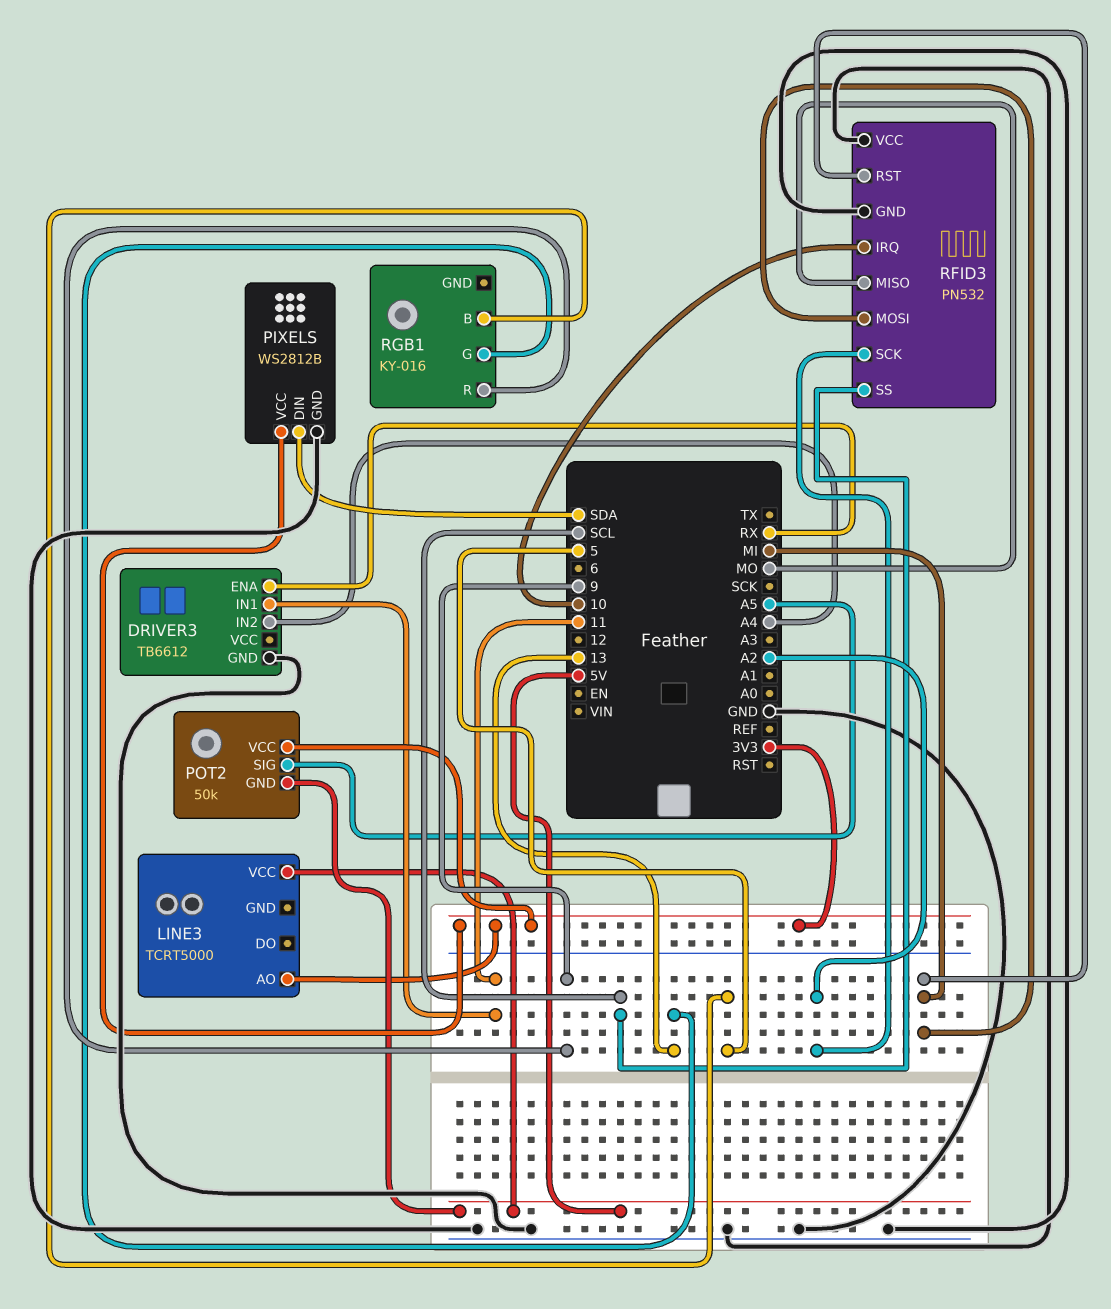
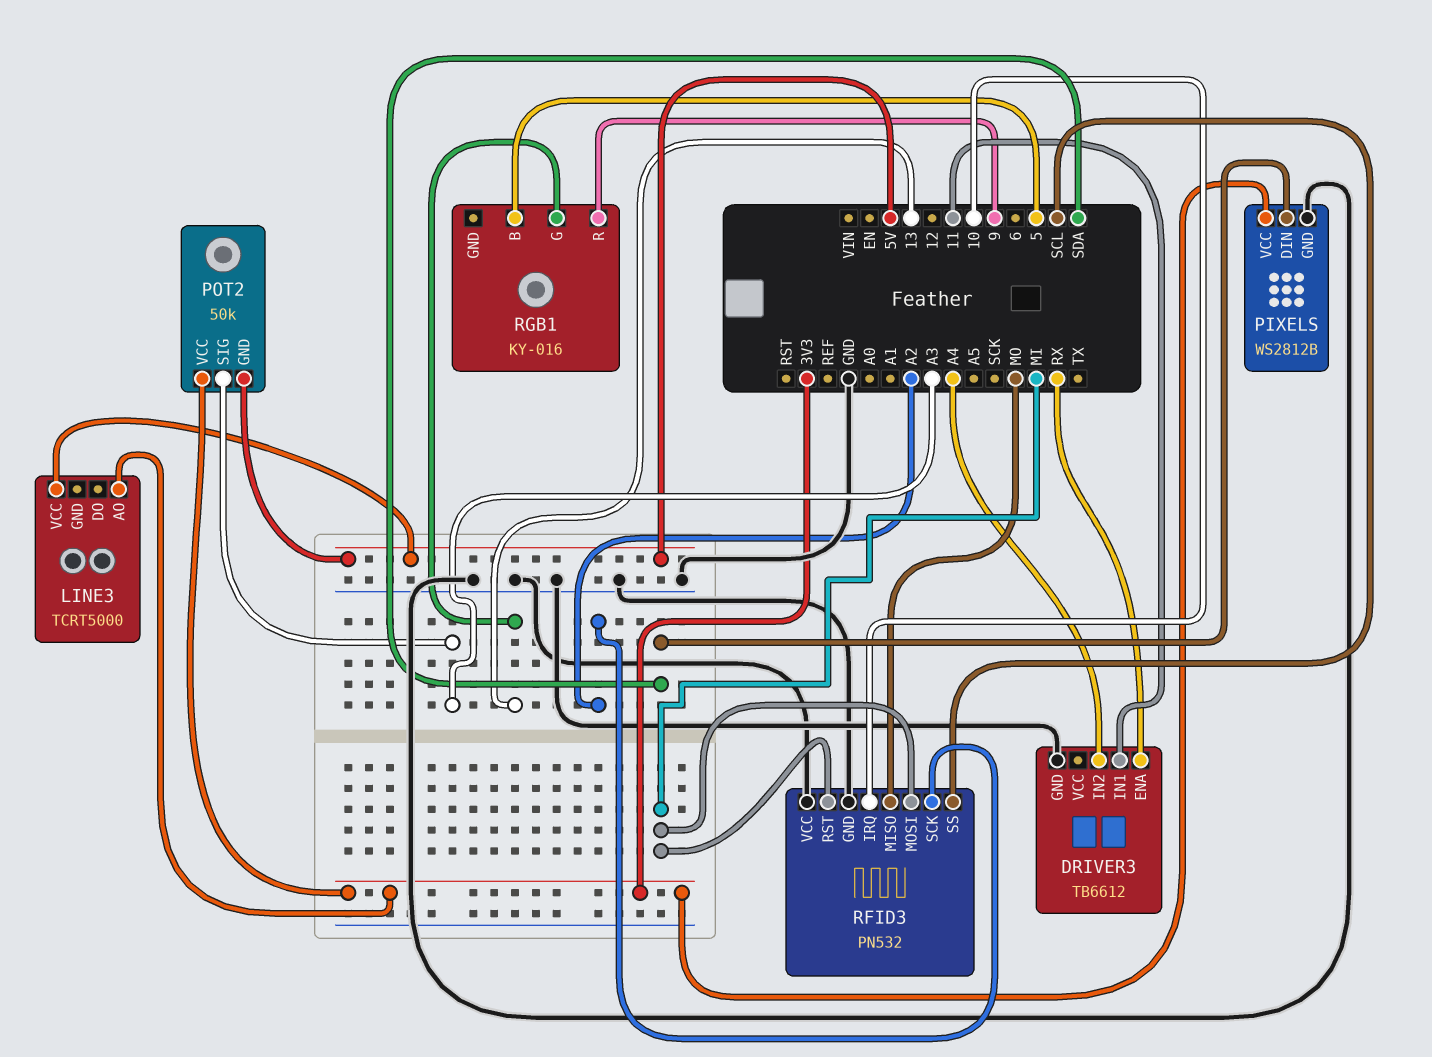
POT2 pin SIG: A5 -> A3

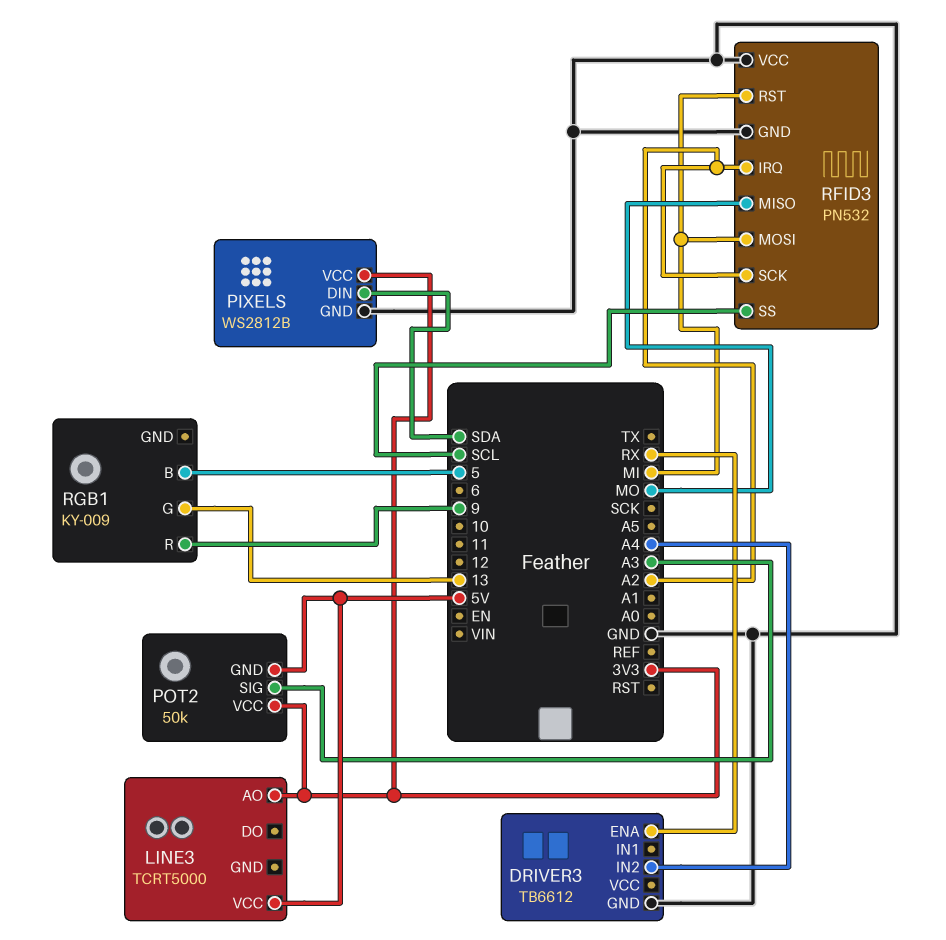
DRIVER3 pin IN1: 11 -> none
RFID3 pin IRQ: 10 -> A2
RGB1: KY-016 -> KY-009

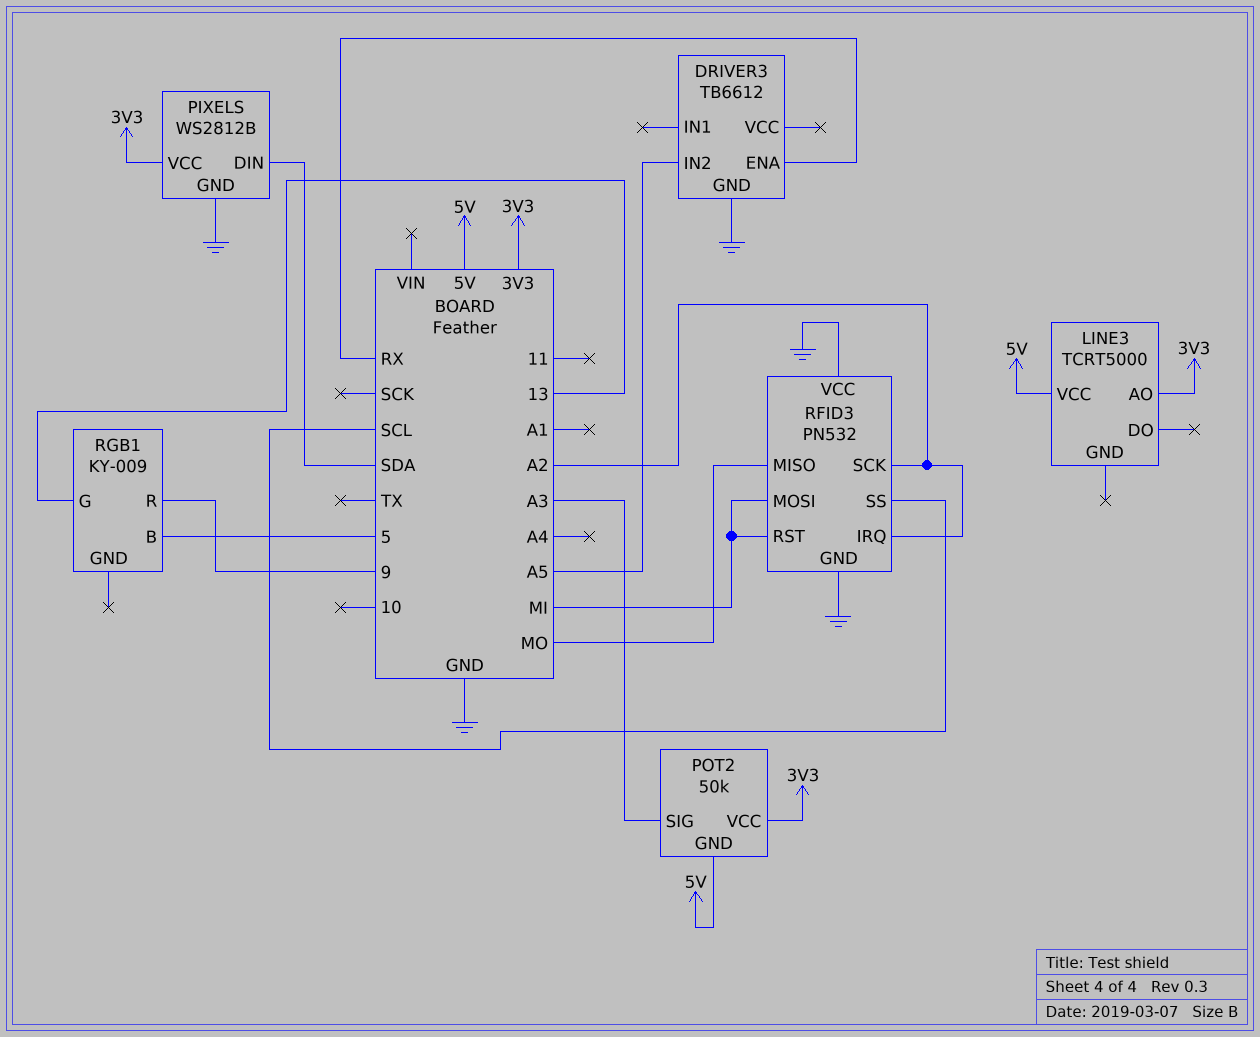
DRIVER3 pin IN2: A4 -> A5

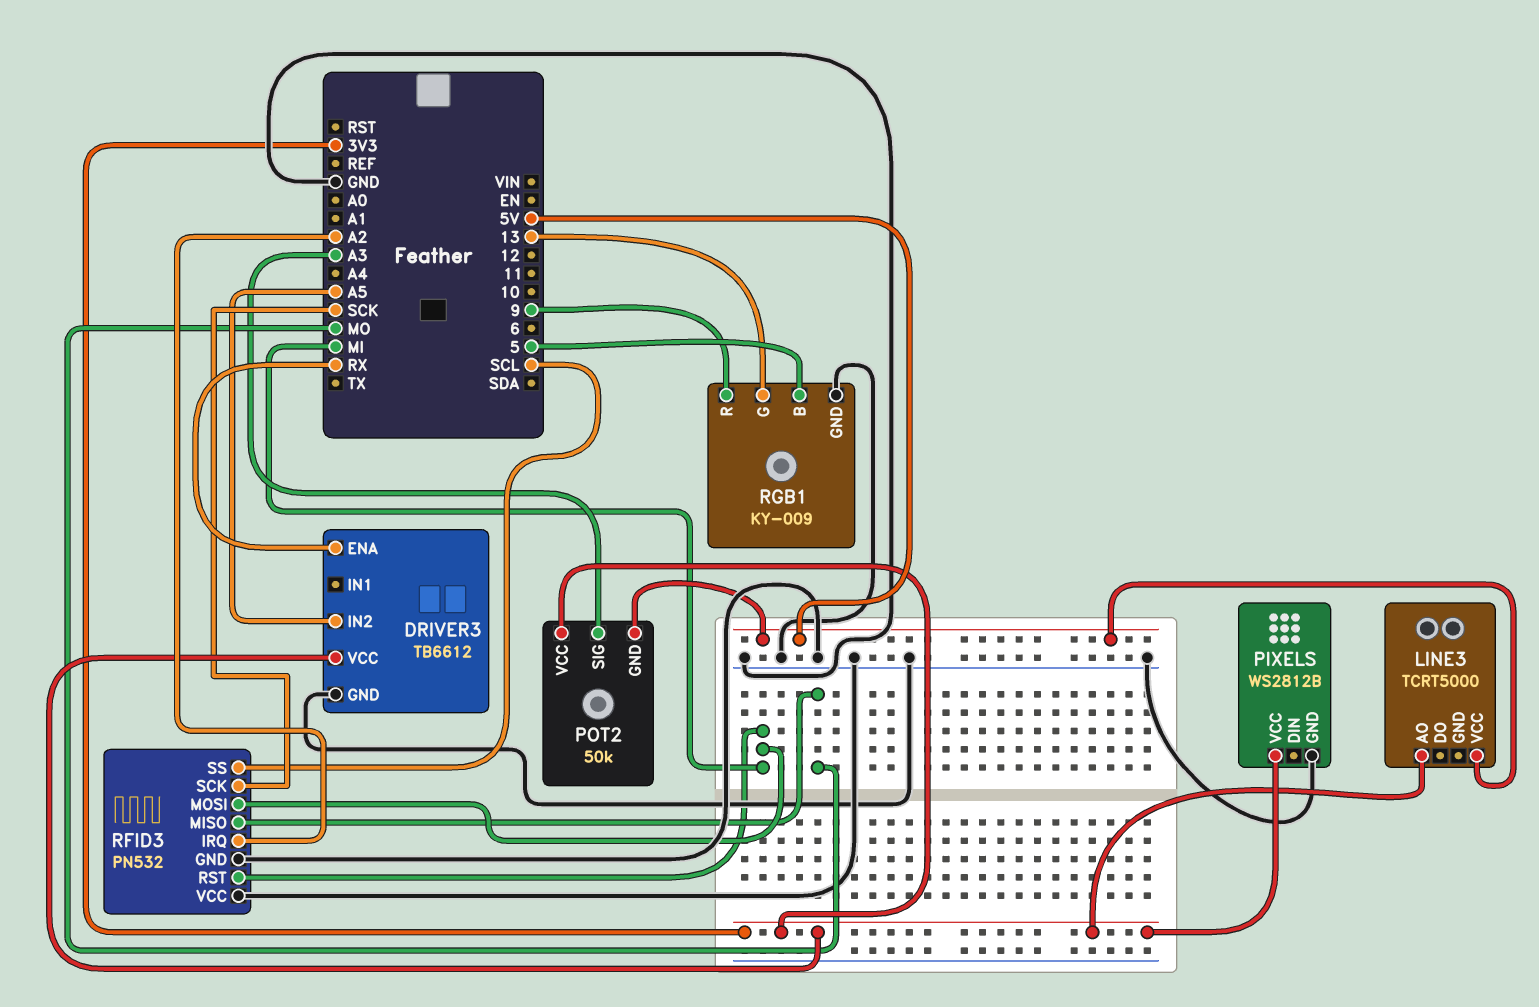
DRIVER3 pin VCC: none -> 3V3
PIXELS pin DIN: SDA -> none
RFID3 pin SCK: A2 -> SCK
RGB1 pin GND: none -> GND

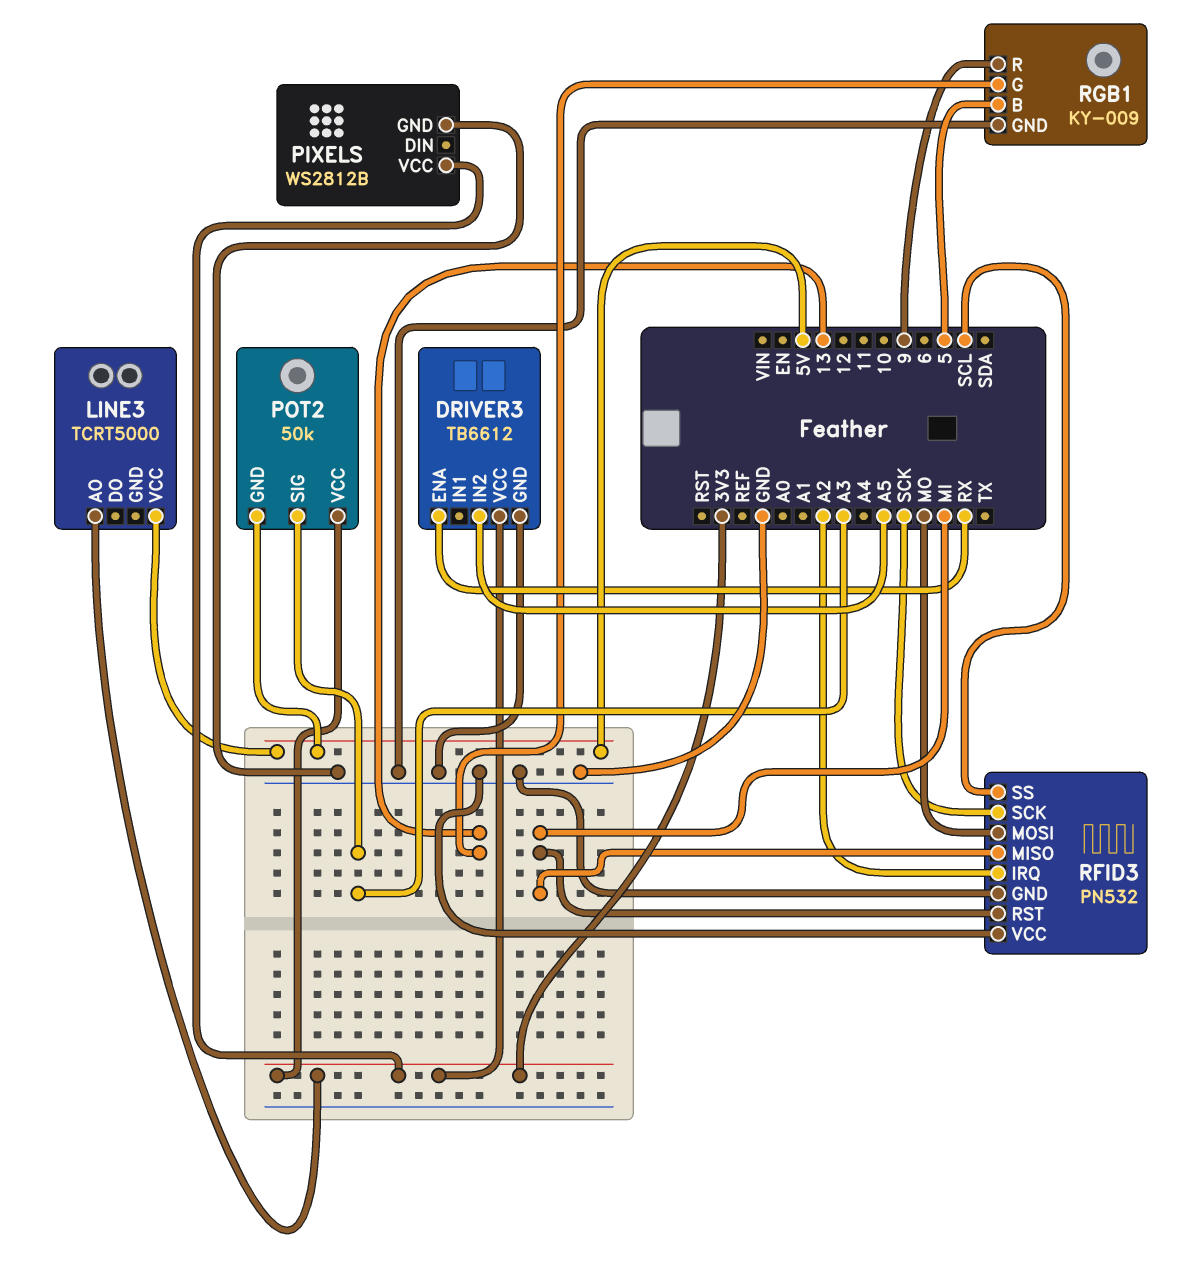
RFID3 pin MISO: MO -> MI
RFID3 pin MOSI: MI -> MO

